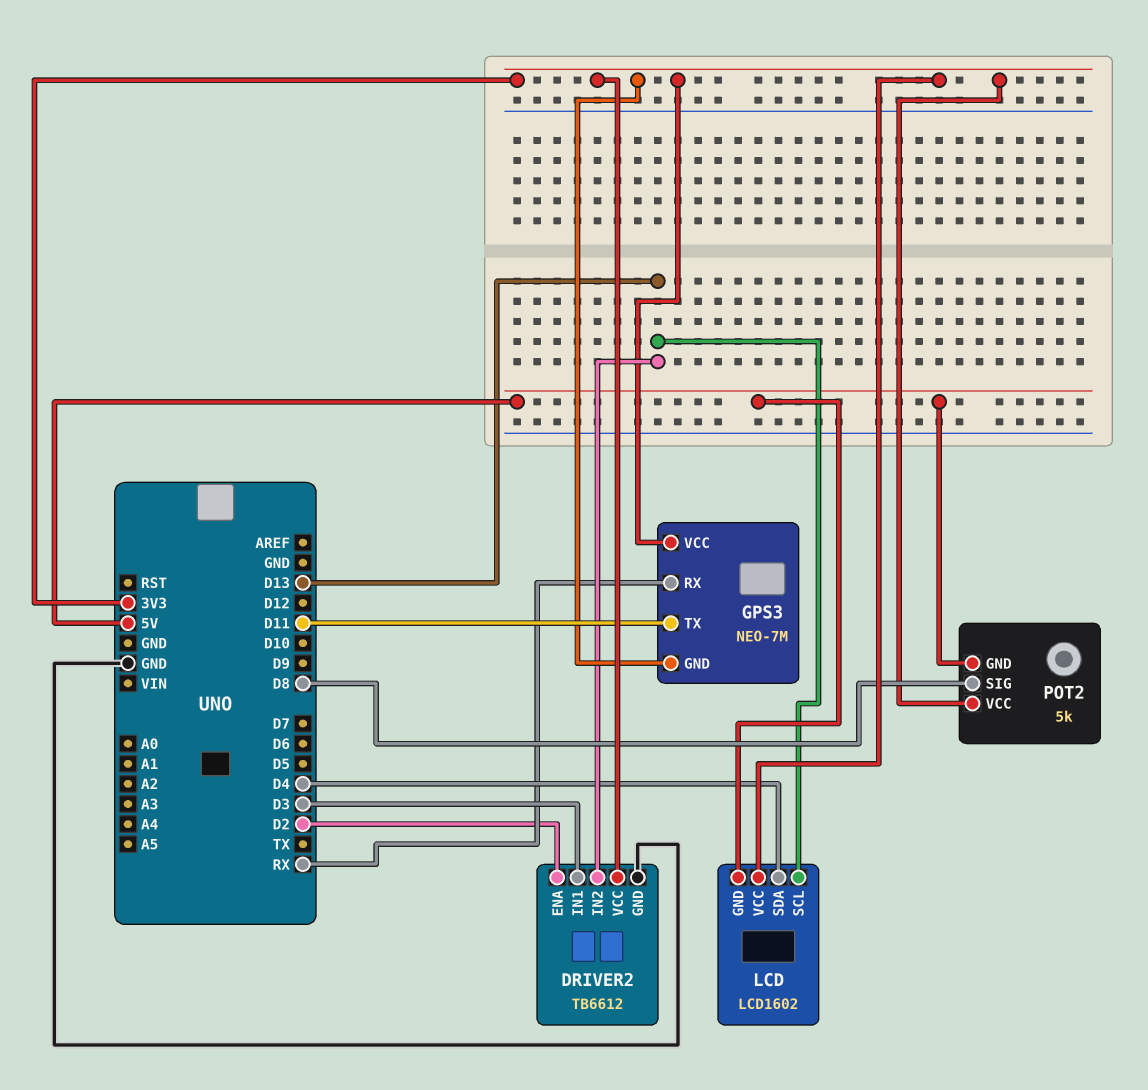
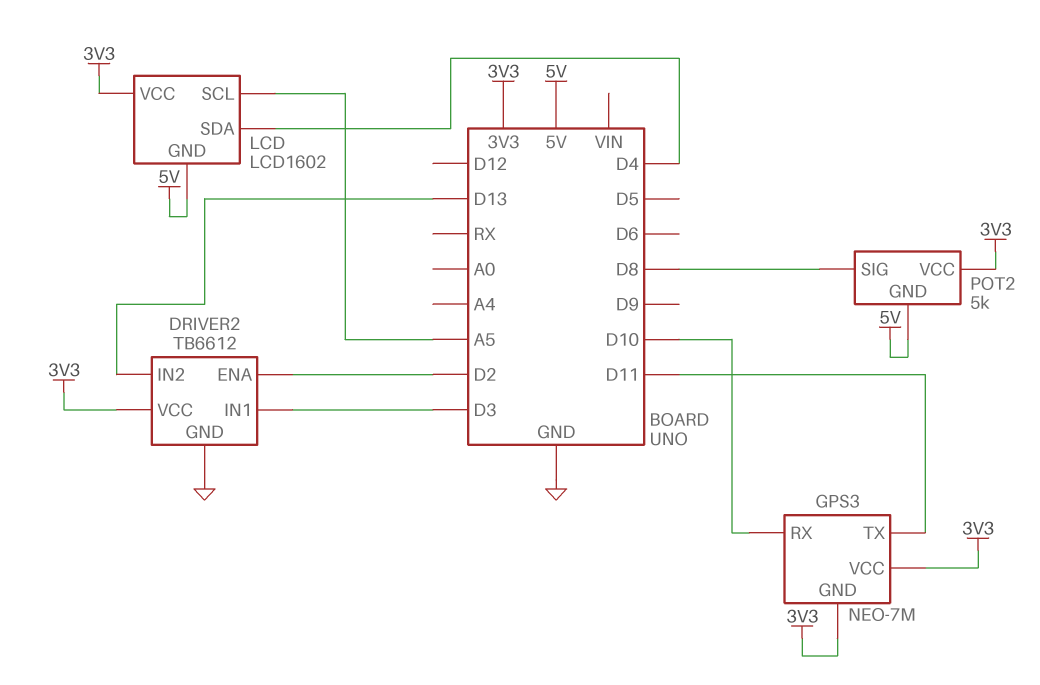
GPS3 pin RX: RX -> D10
LCD pin SCL: D13 -> A5

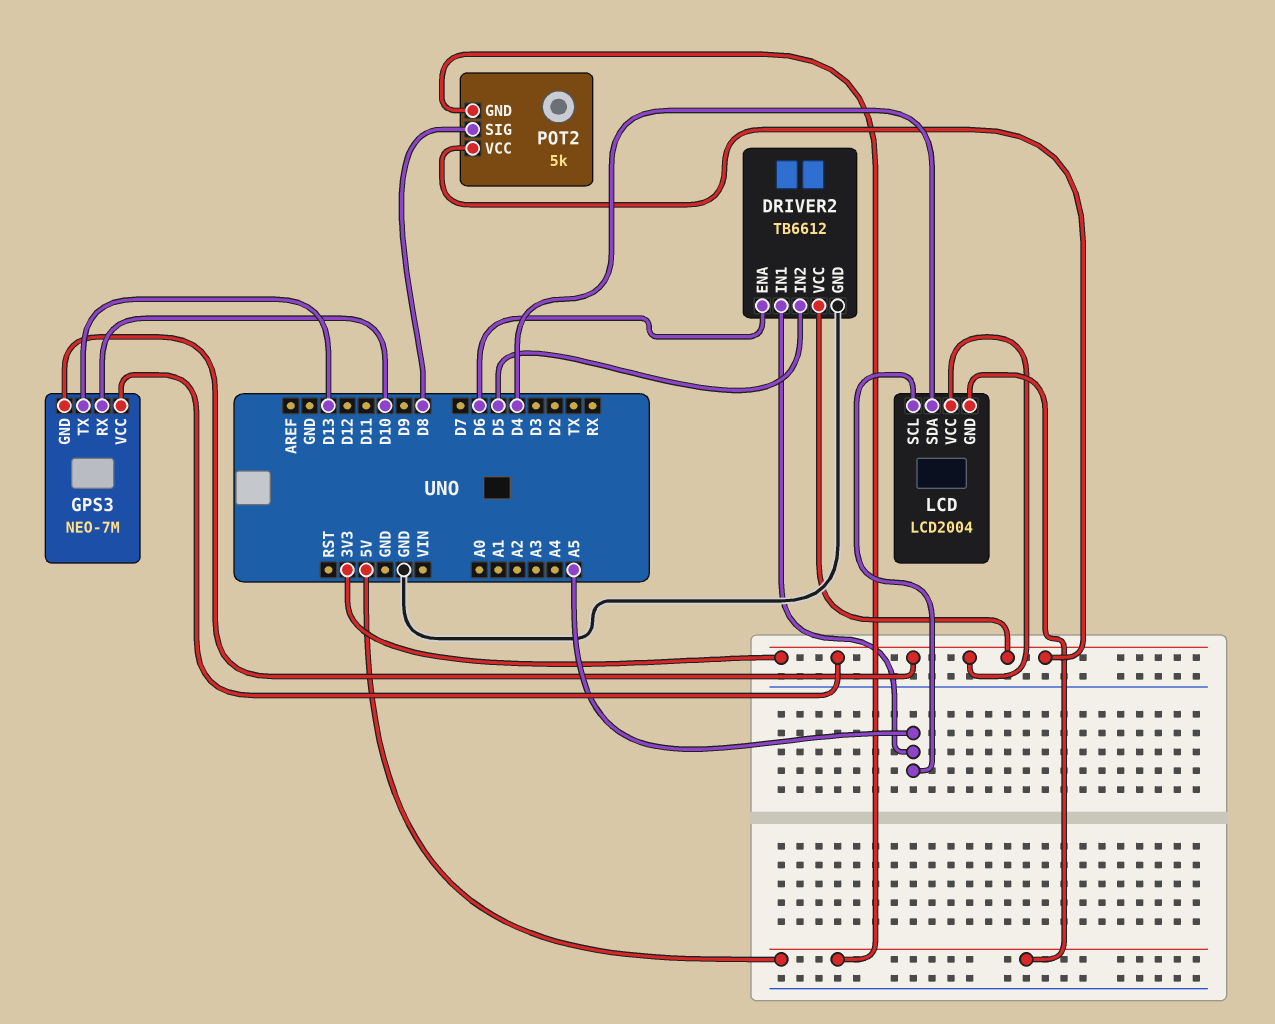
DRIVER2 pin ENA: D2 -> D6
DRIVER2 pin IN1: D3 -> A5
DRIVER2 pin IN2: D13 -> D5
GPS3 pin TX: D11 -> D13
LCD: LCD1602 -> LCD2004

